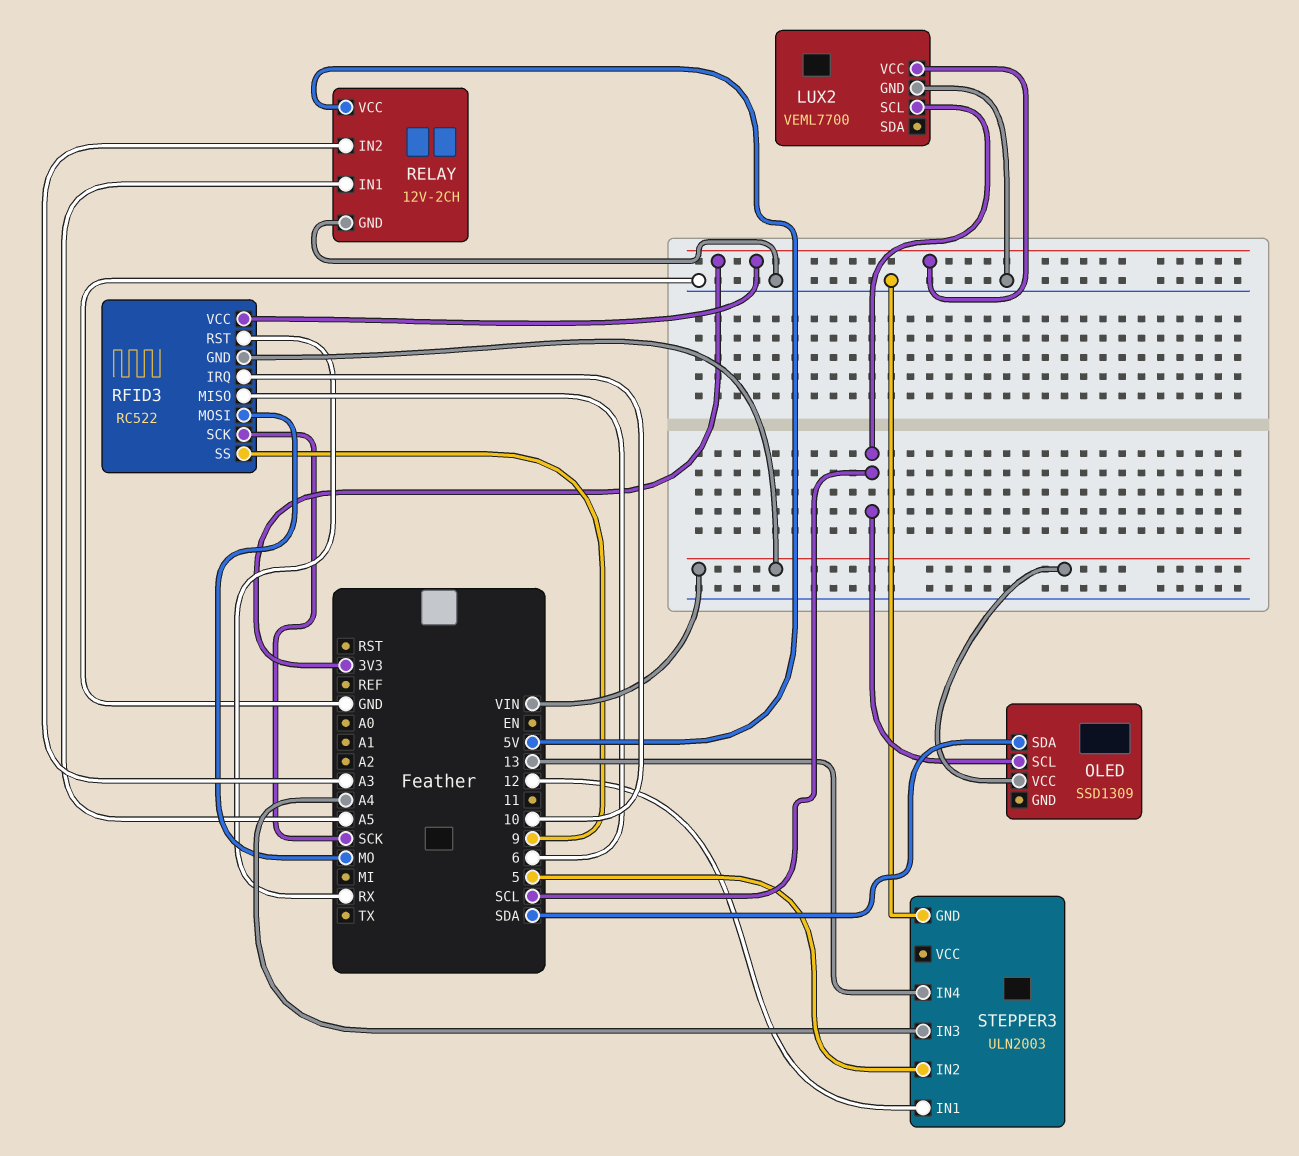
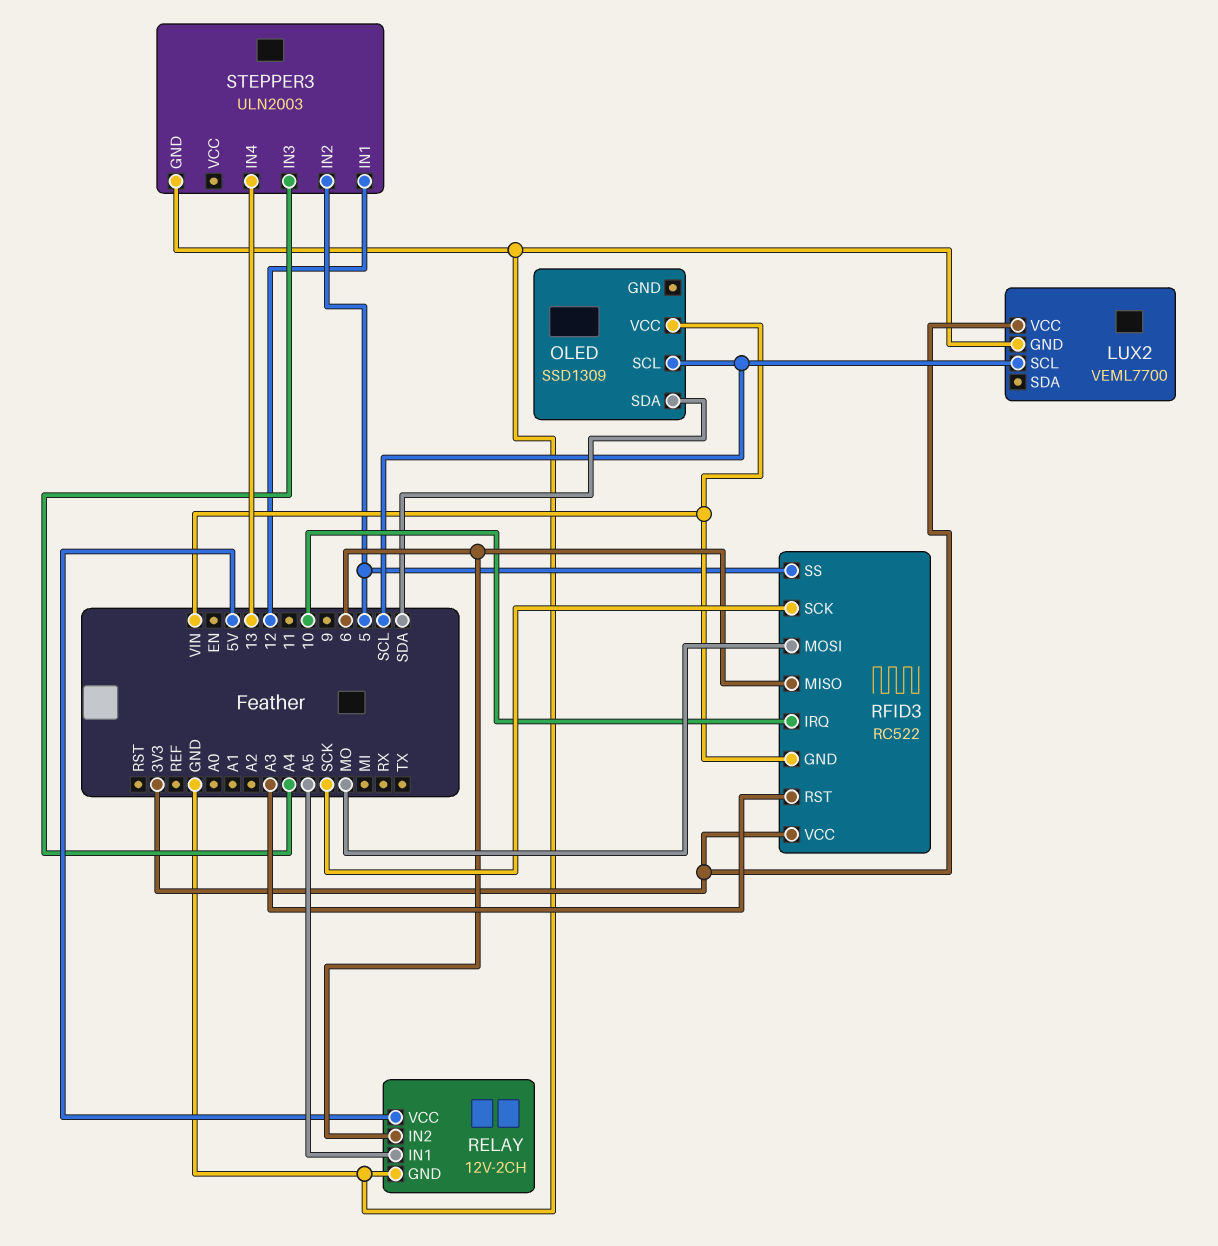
RELAY pin IN2: A3 -> 6
RFID3 pin RST: RX -> A3
RFID3 pin SS: 9 -> 5

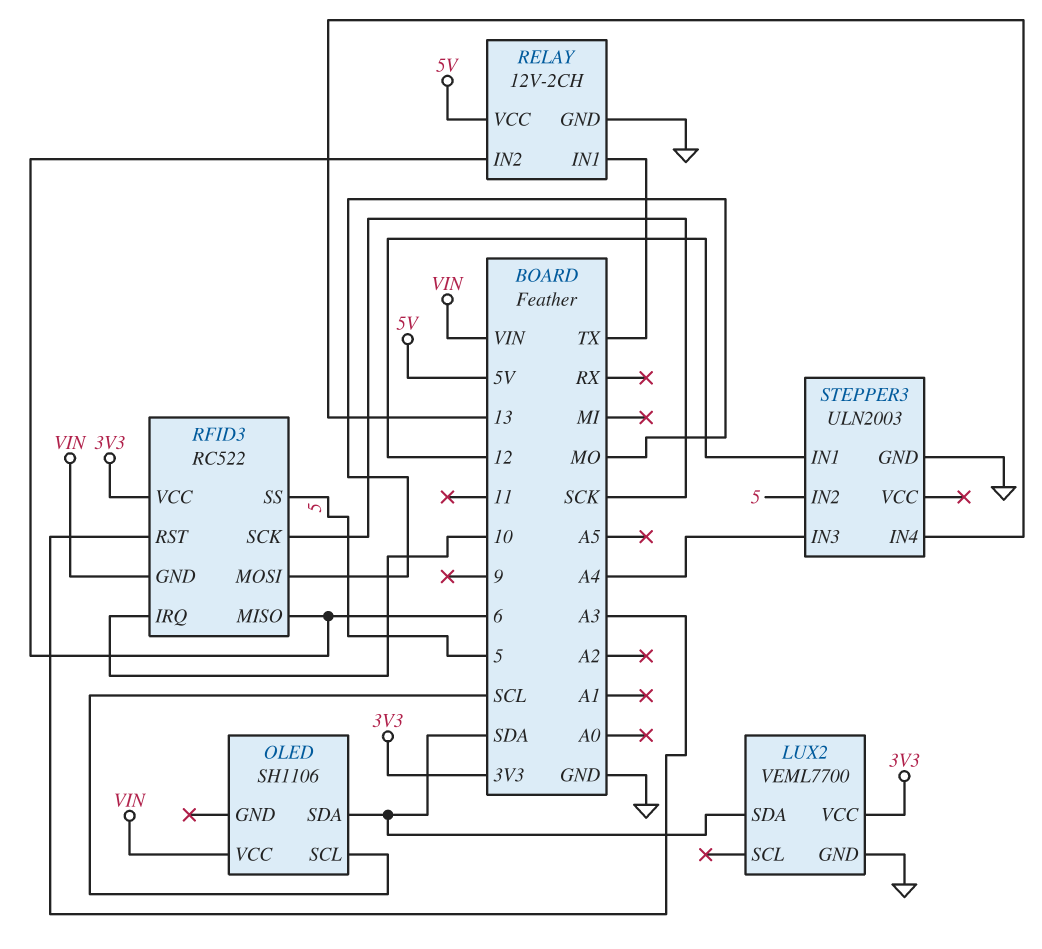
LUX2 pin SCL: SCL -> none
LUX2 pin SDA: none -> SDA
OLED: SSD1309 -> SH1106
RELAY pin IN1: A5 -> TX

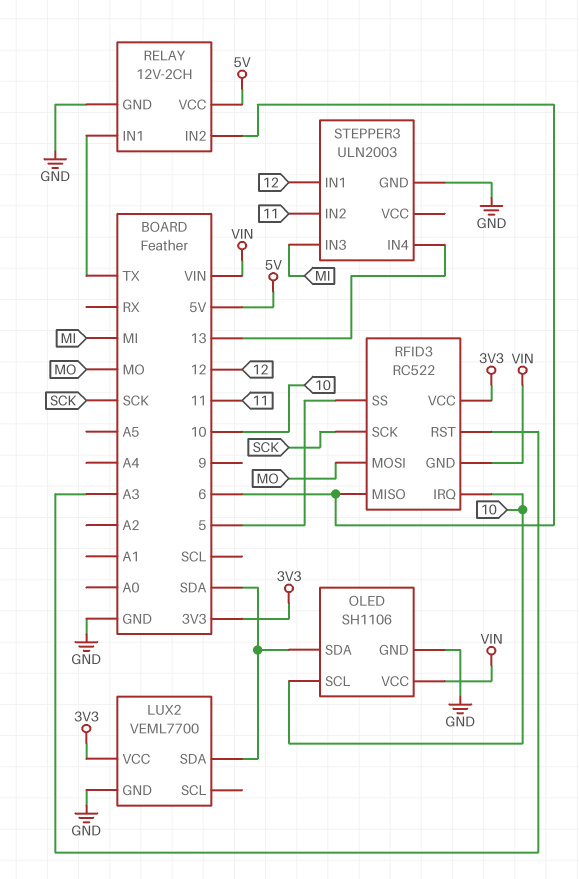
OLED pin GND: none -> GND
OLED pin SCL: SCL -> 10
STEPPER3 pin IN2: 5 -> 11
STEPPER3 pin IN3: A4 -> MI

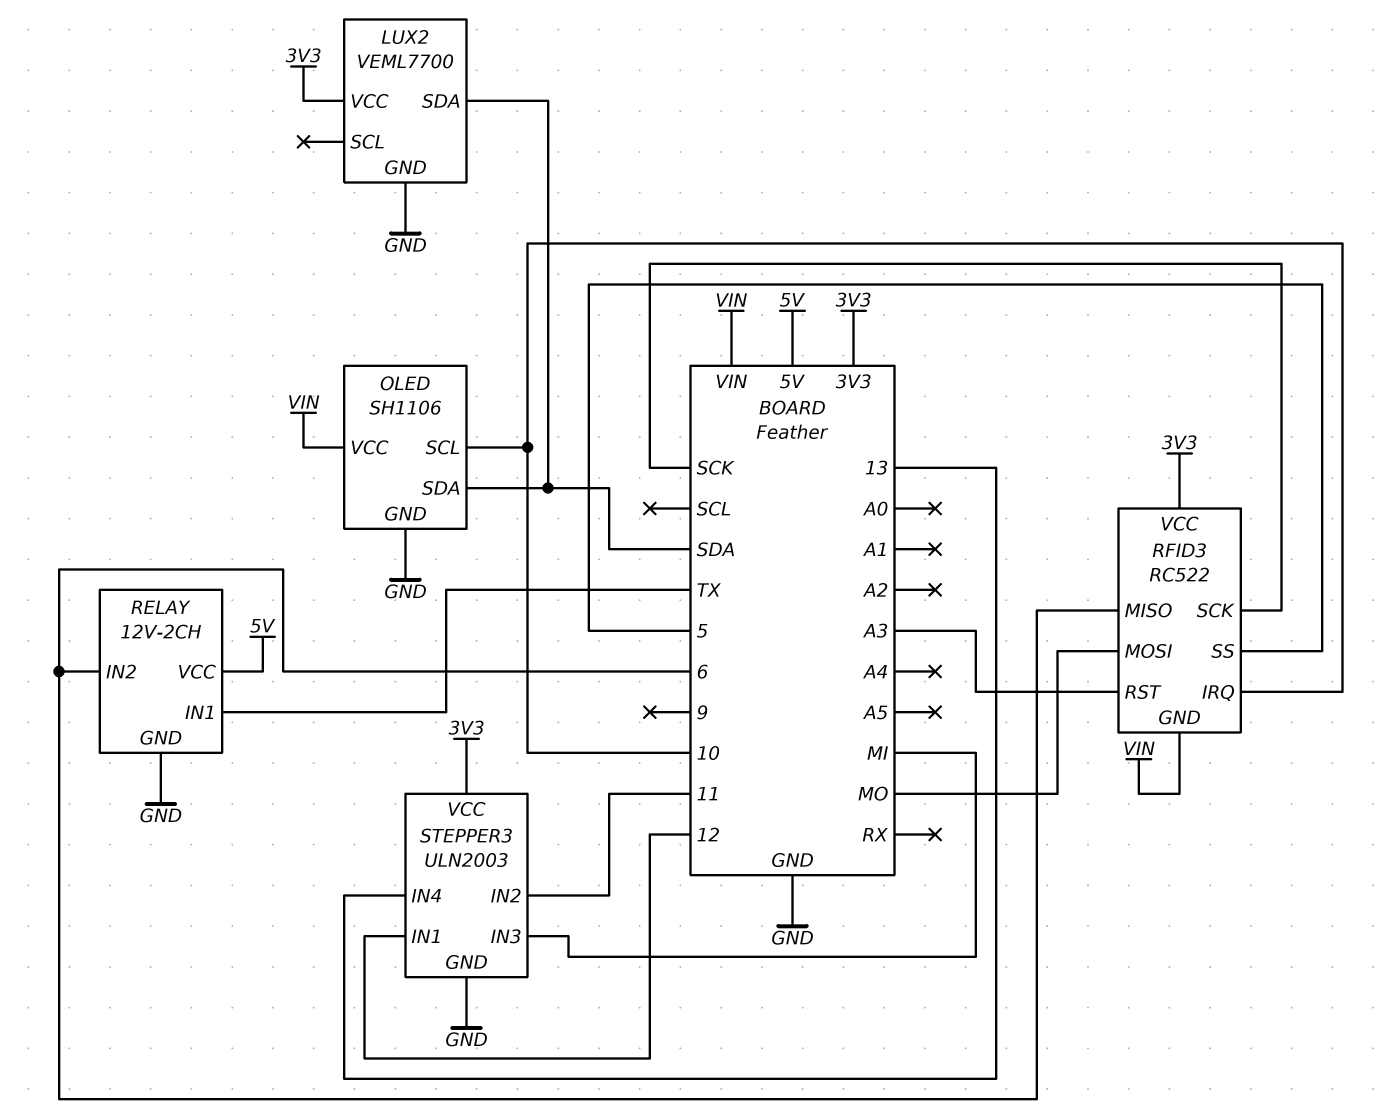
STEPPER3 pin VCC: none -> 3V3

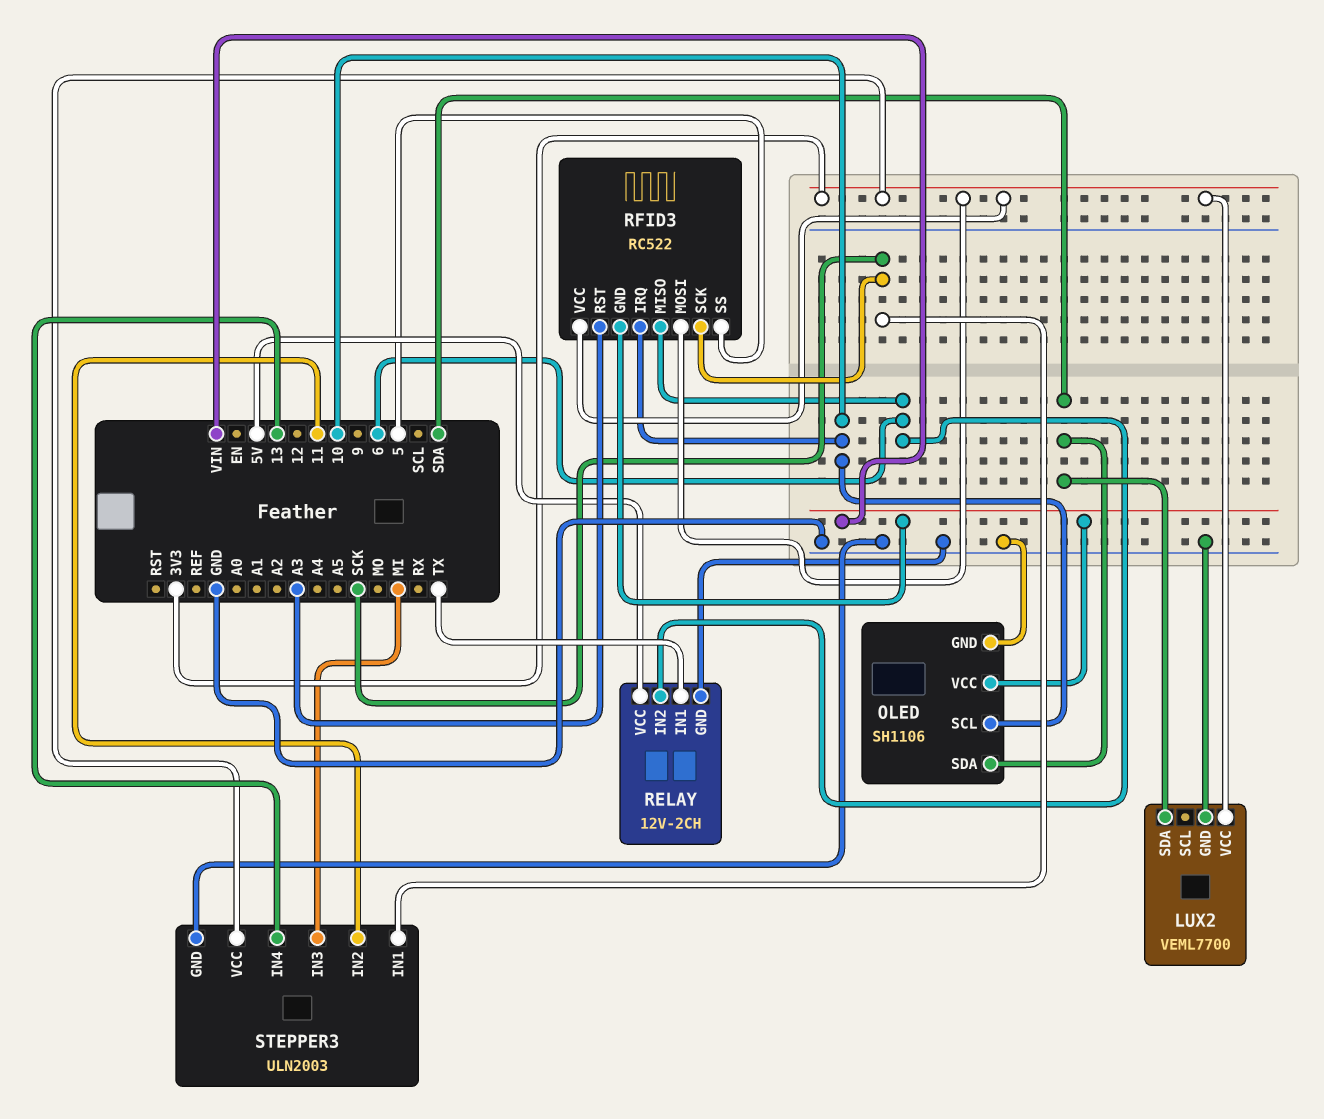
RFID3 pin MOSI: MO -> 3V3
STEPPER3 pin IN1: 12 -> SCK

